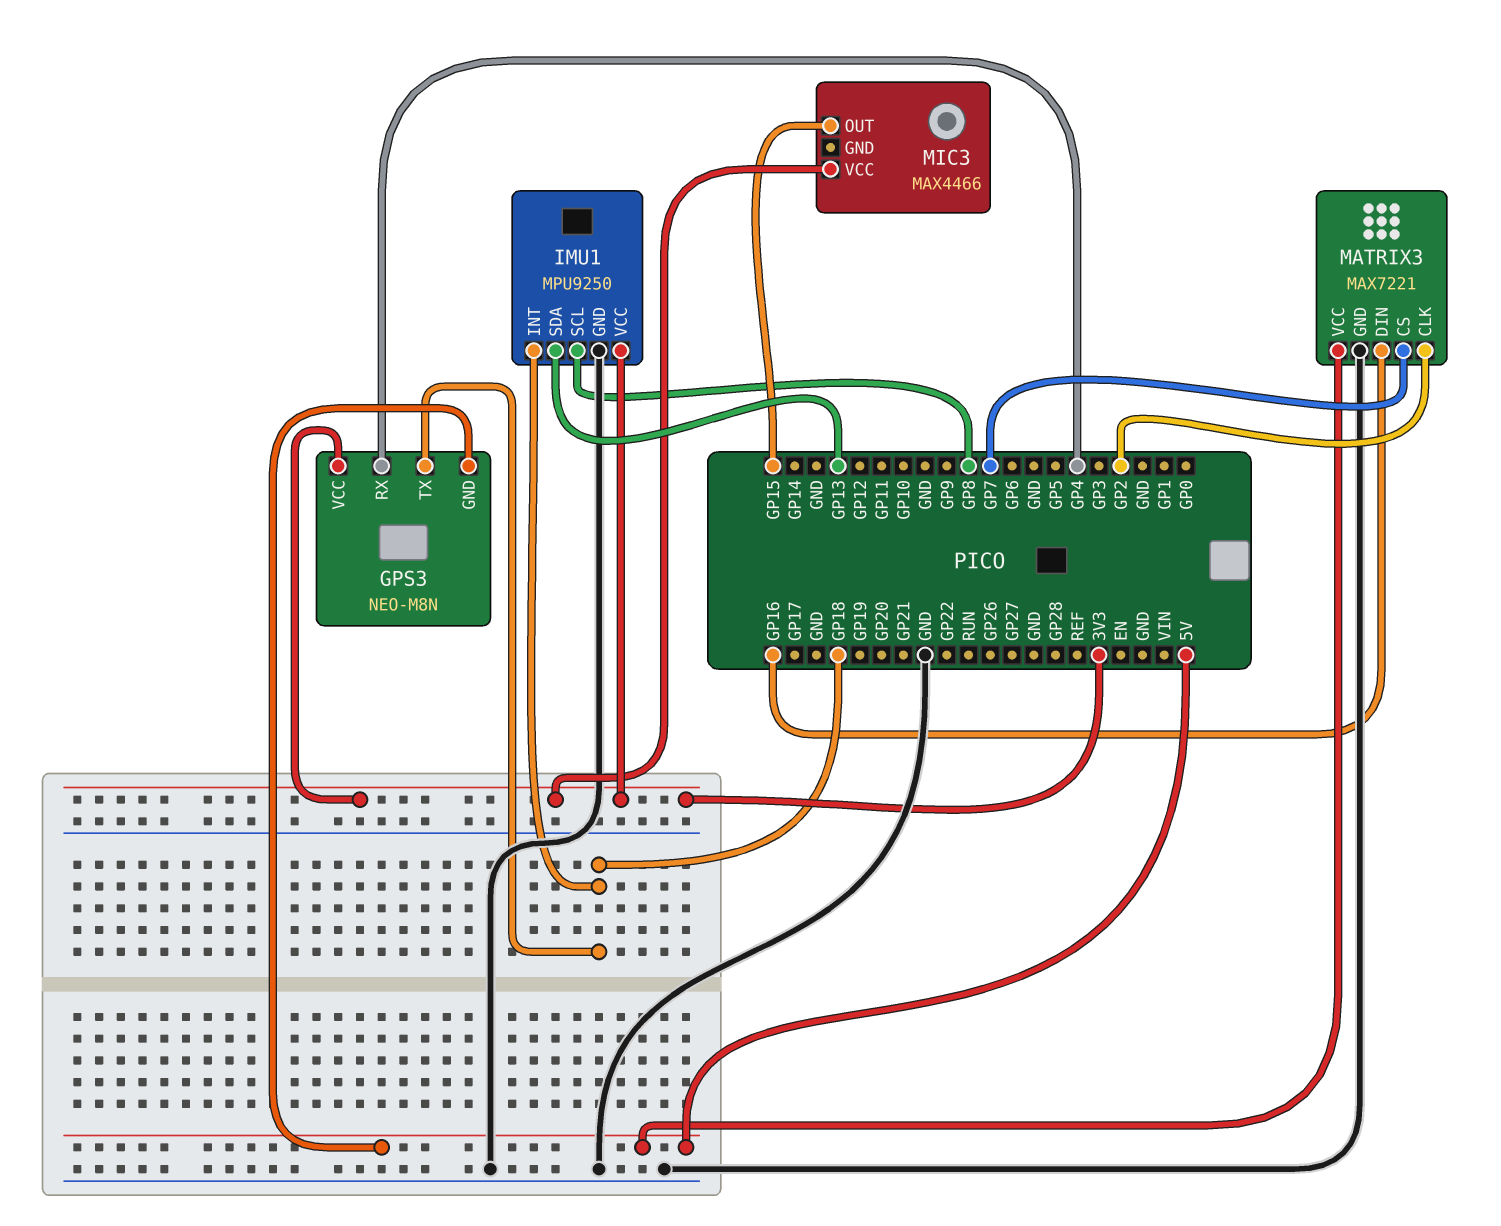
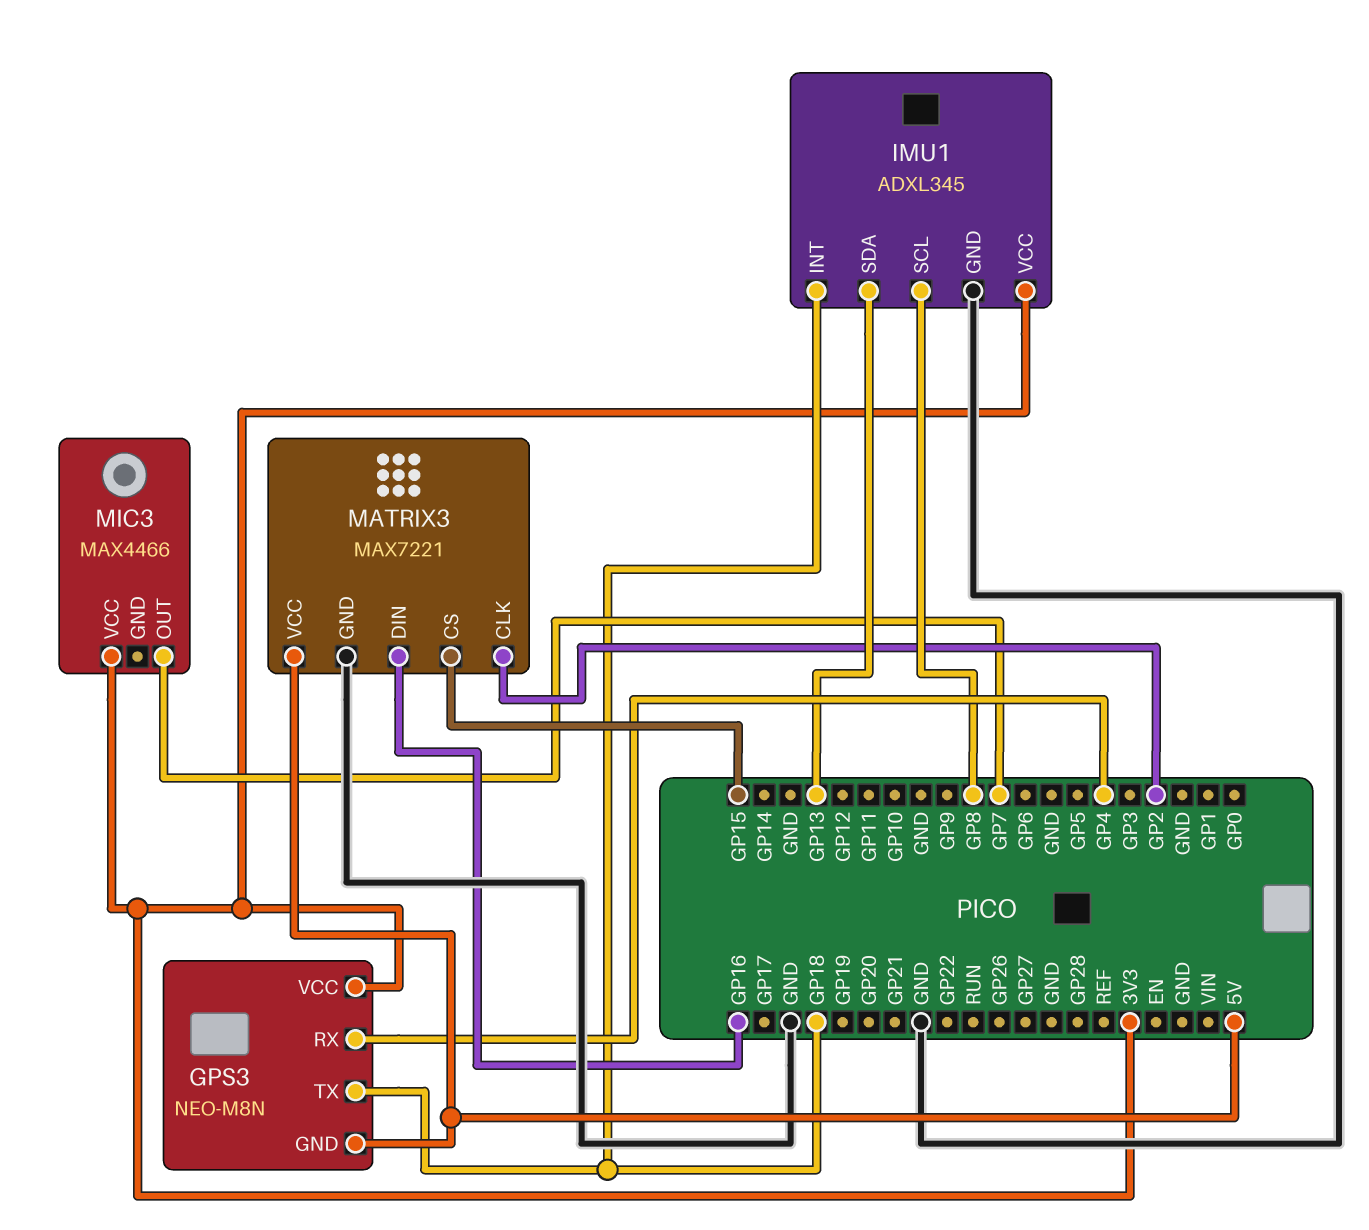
IMU1: MPU9250 -> ADXL345
MATRIX3 pin CS: GP7 -> GP15
MIC3 pin OUT: GP15 -> GP7

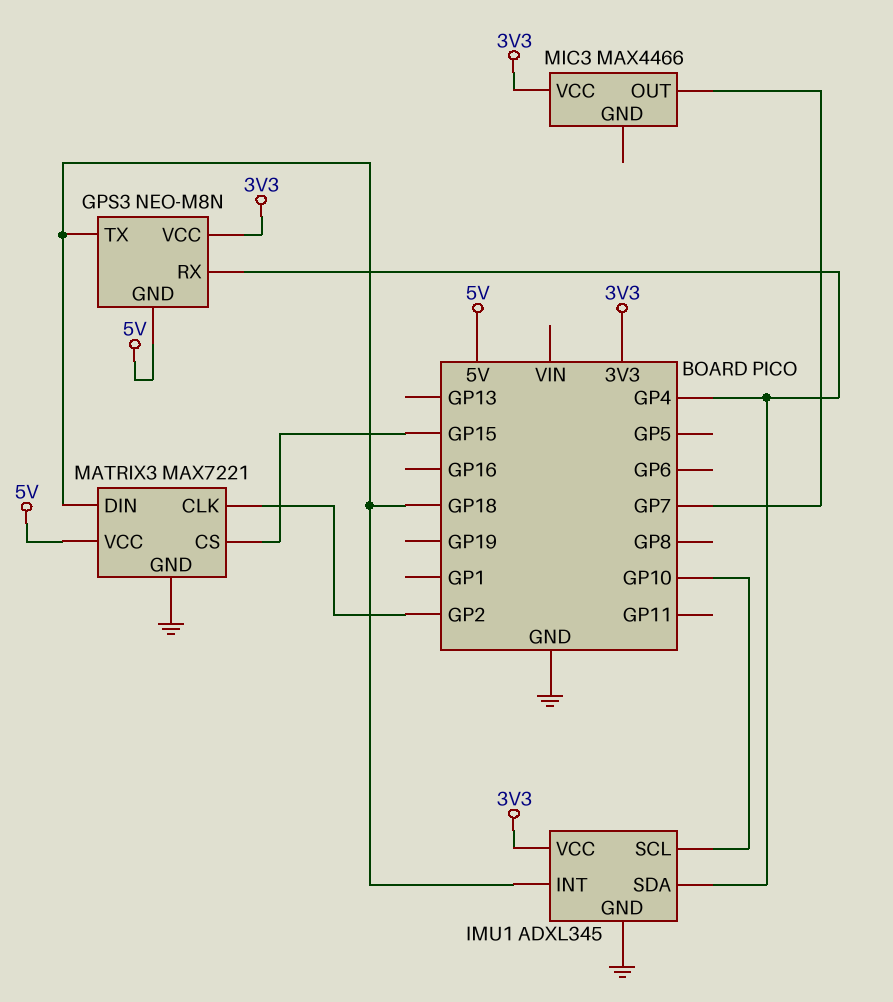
IMU1 pin SCL: GP8 -> GP10
IMU1 pin SDA: GP13 -> GP4
MATRIX3 pin DIN: GP16 -> GP18

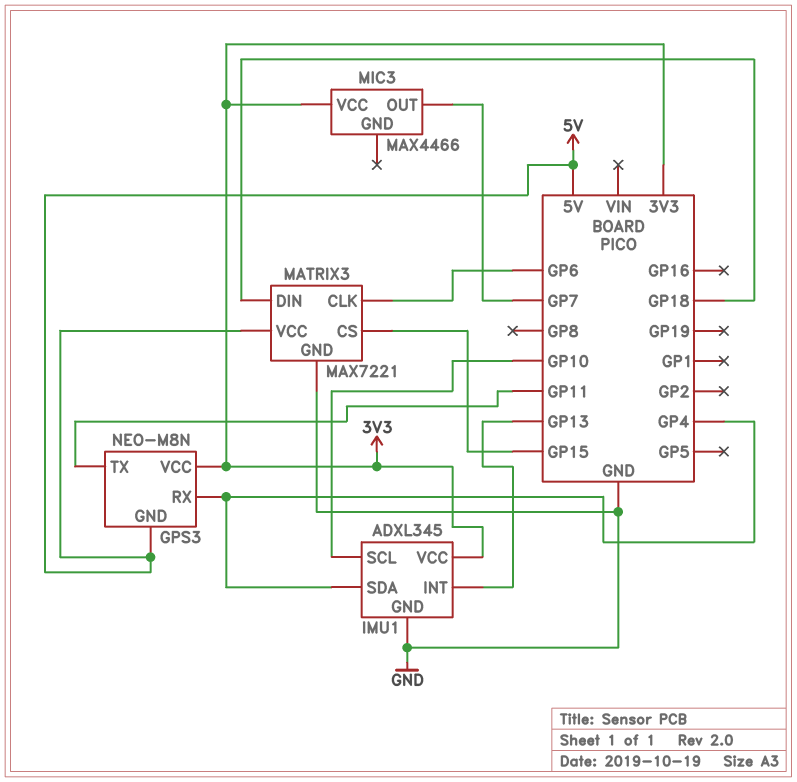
GPS3 pin TX: GP18 -> GP11
IMU1 pin INT: GP18 -> GP13
MATRIX3 pin CLK: GP2 -> GP6

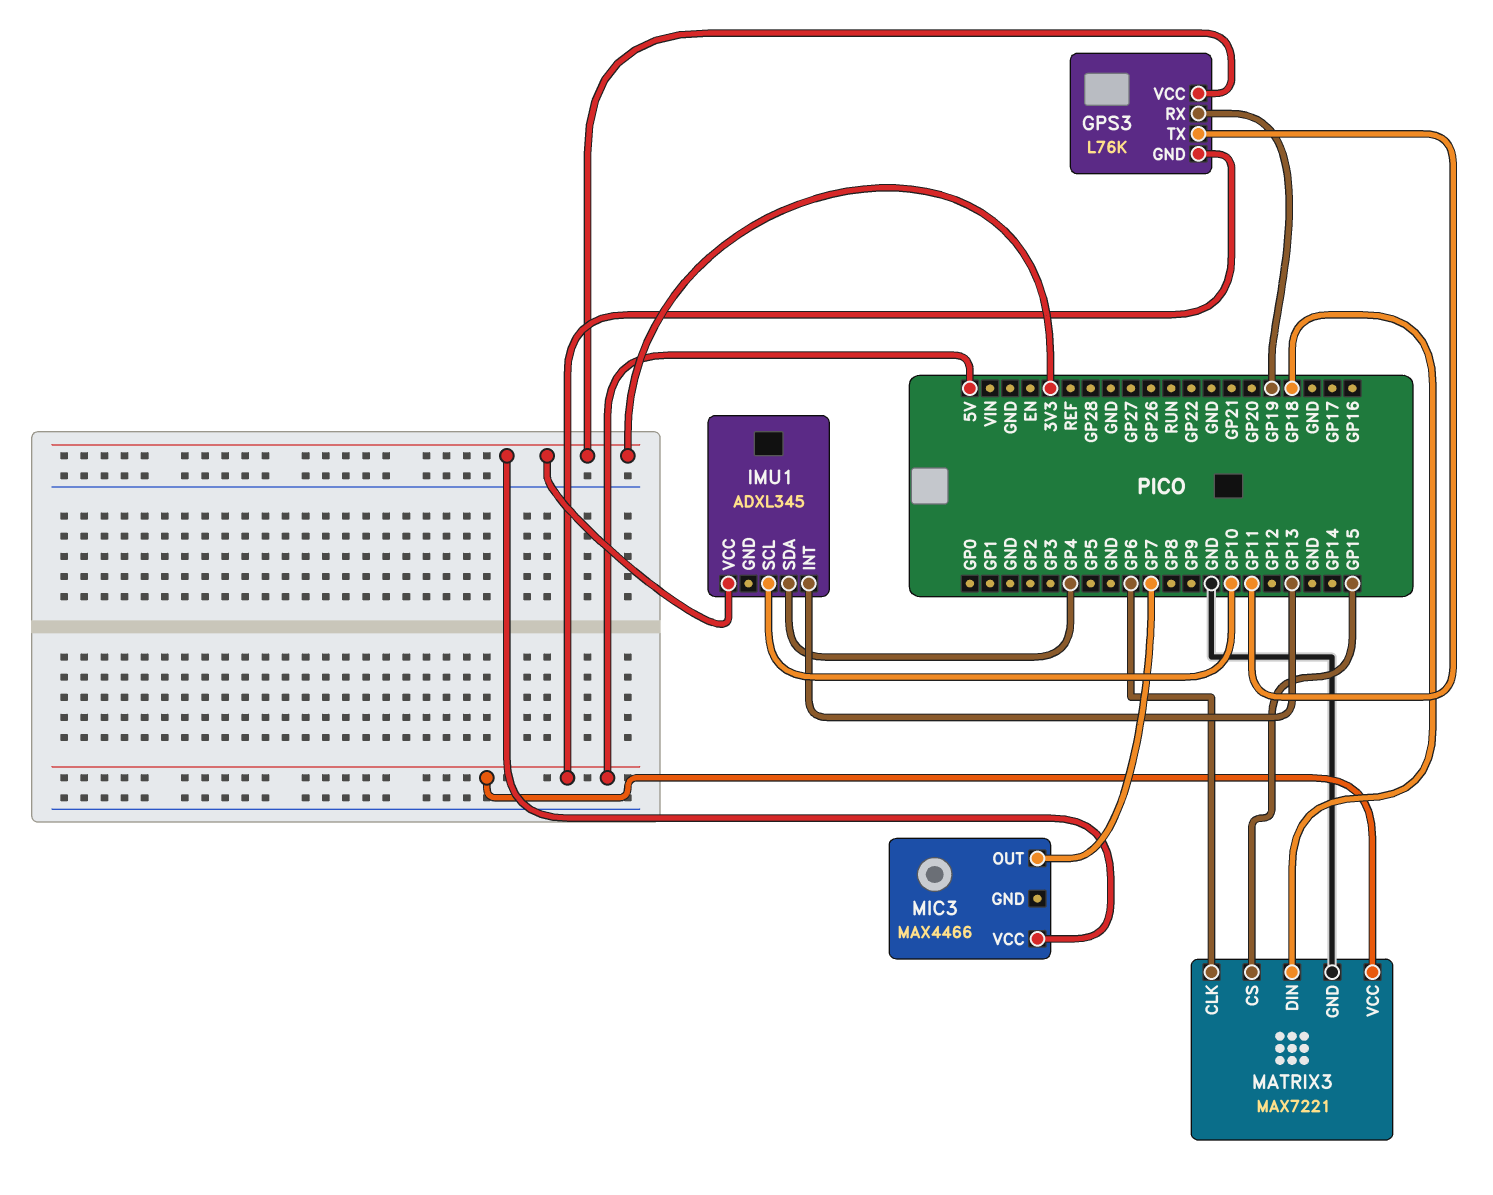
GPS3: NEO-M8N -> L76K
GPS3 pin RX: GP4 -> GP19
IMU1 pin GND: GND -> none

